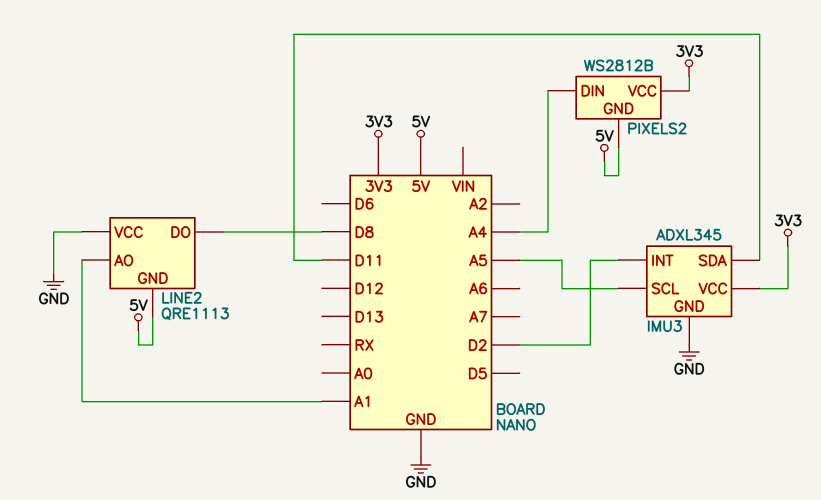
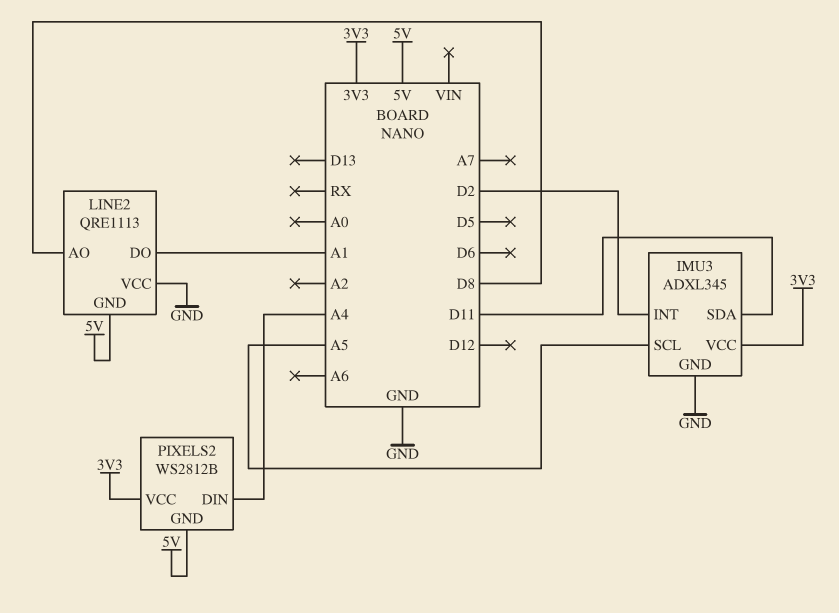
LINE2 pin AO: A1 -> D8
LINE2 pin DO: D8 -> A1

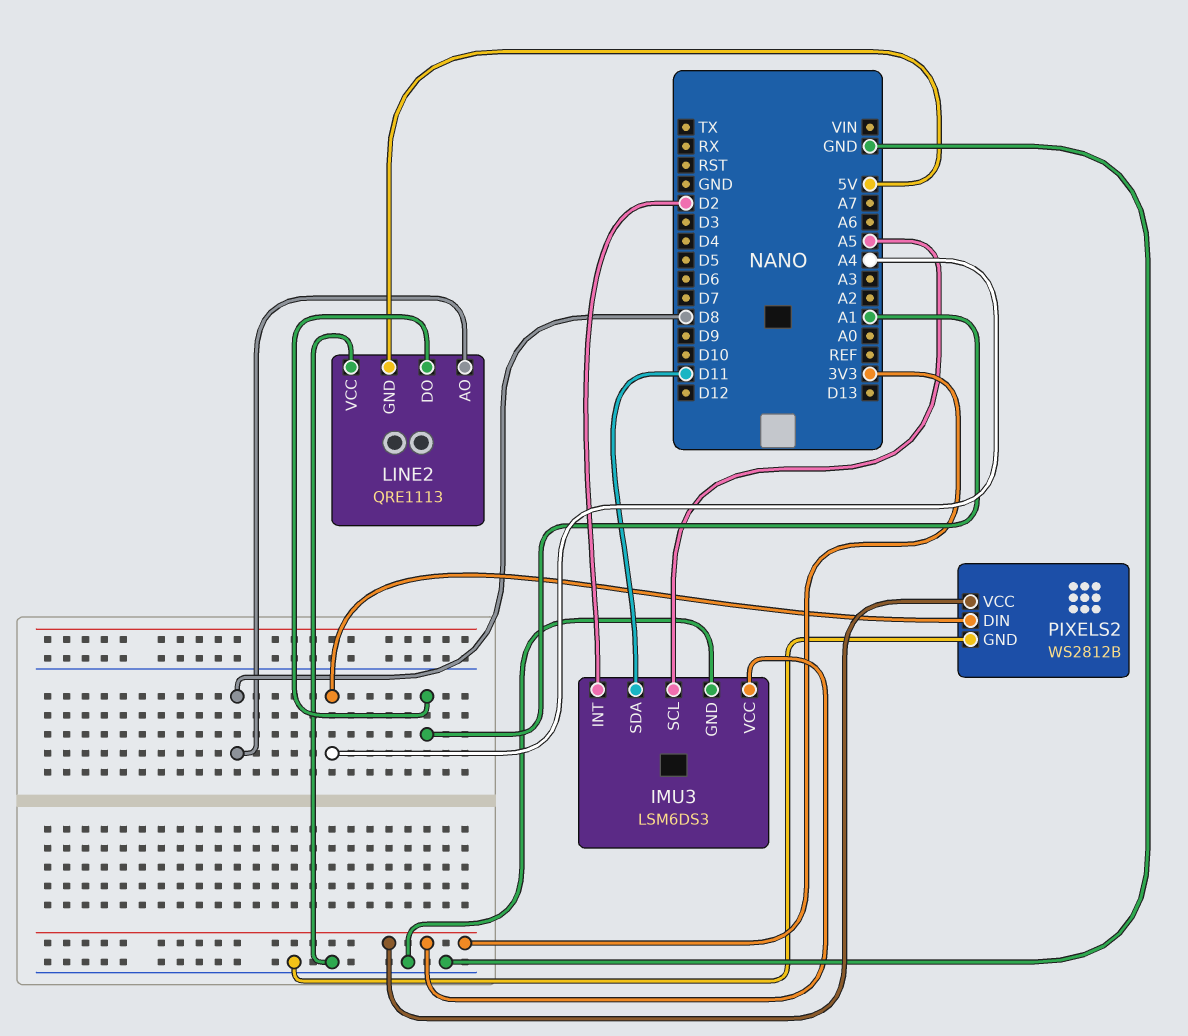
IMU3: ADXL345 -> LSM6DS3
PIXELS2 pin GND: 5V -> GND

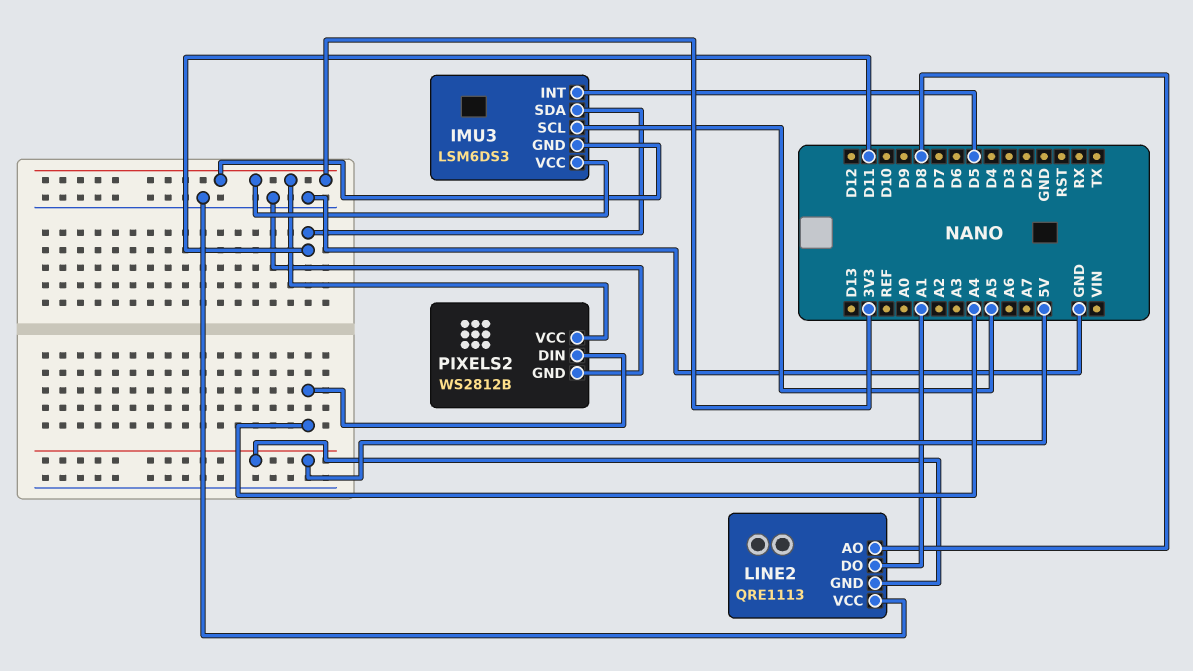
IMU3 pin GND: GND -> 3V3
IMU3 pin INT: D2 -> D5

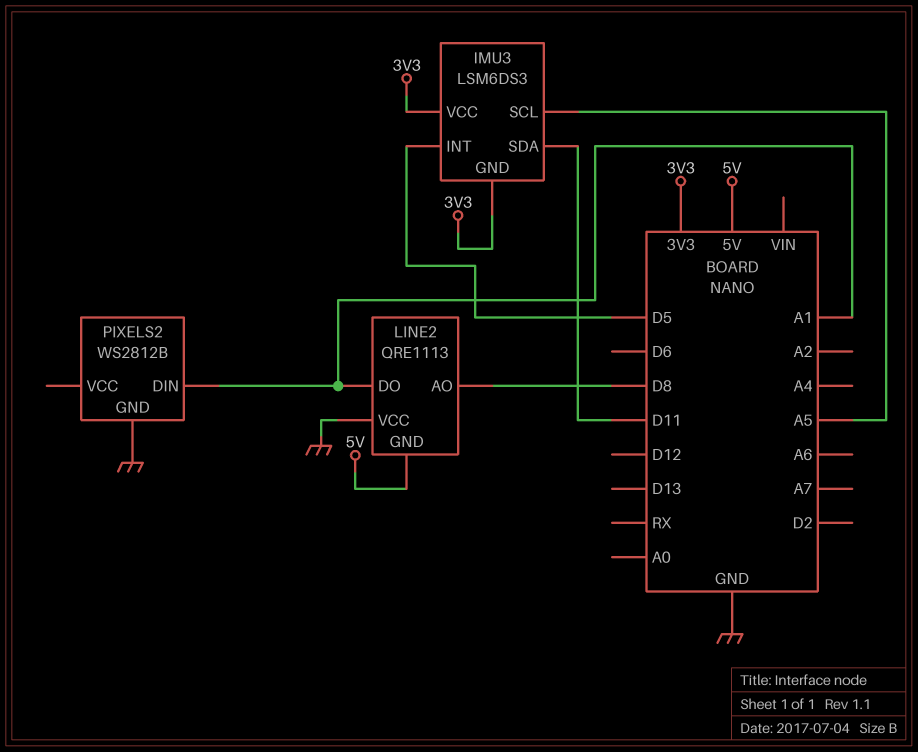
PIXELS2 pin DIN: A4 -> A1
PIXELS2 pin VCC: 3V3 -> none

